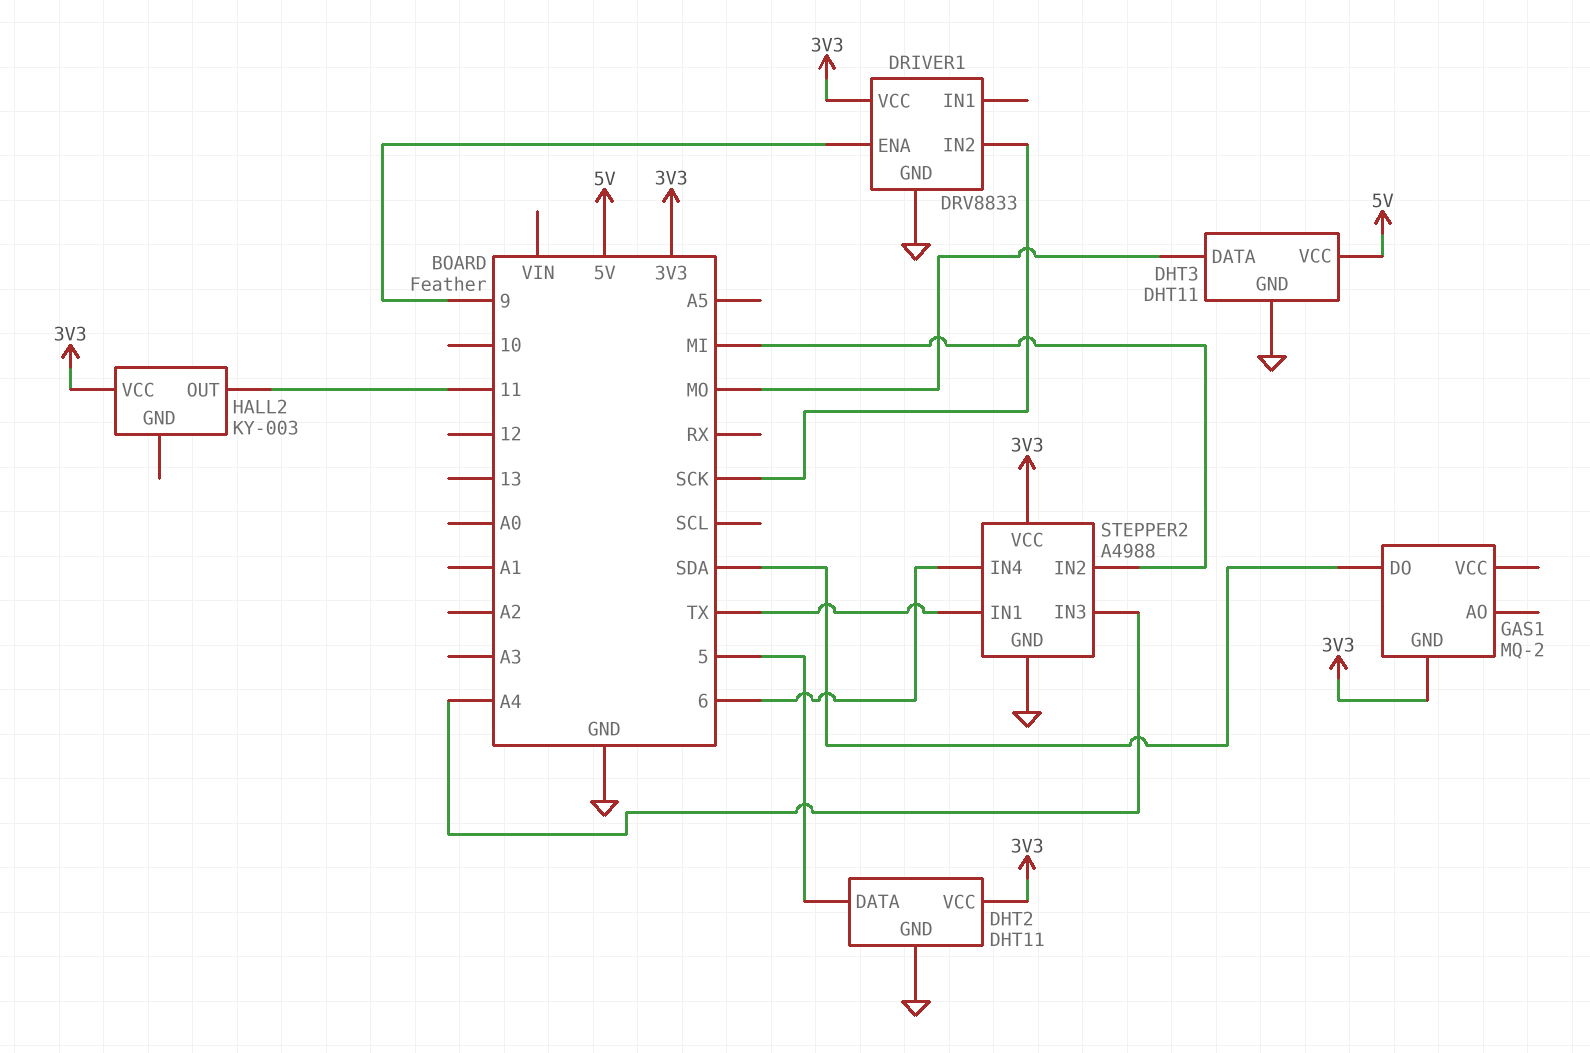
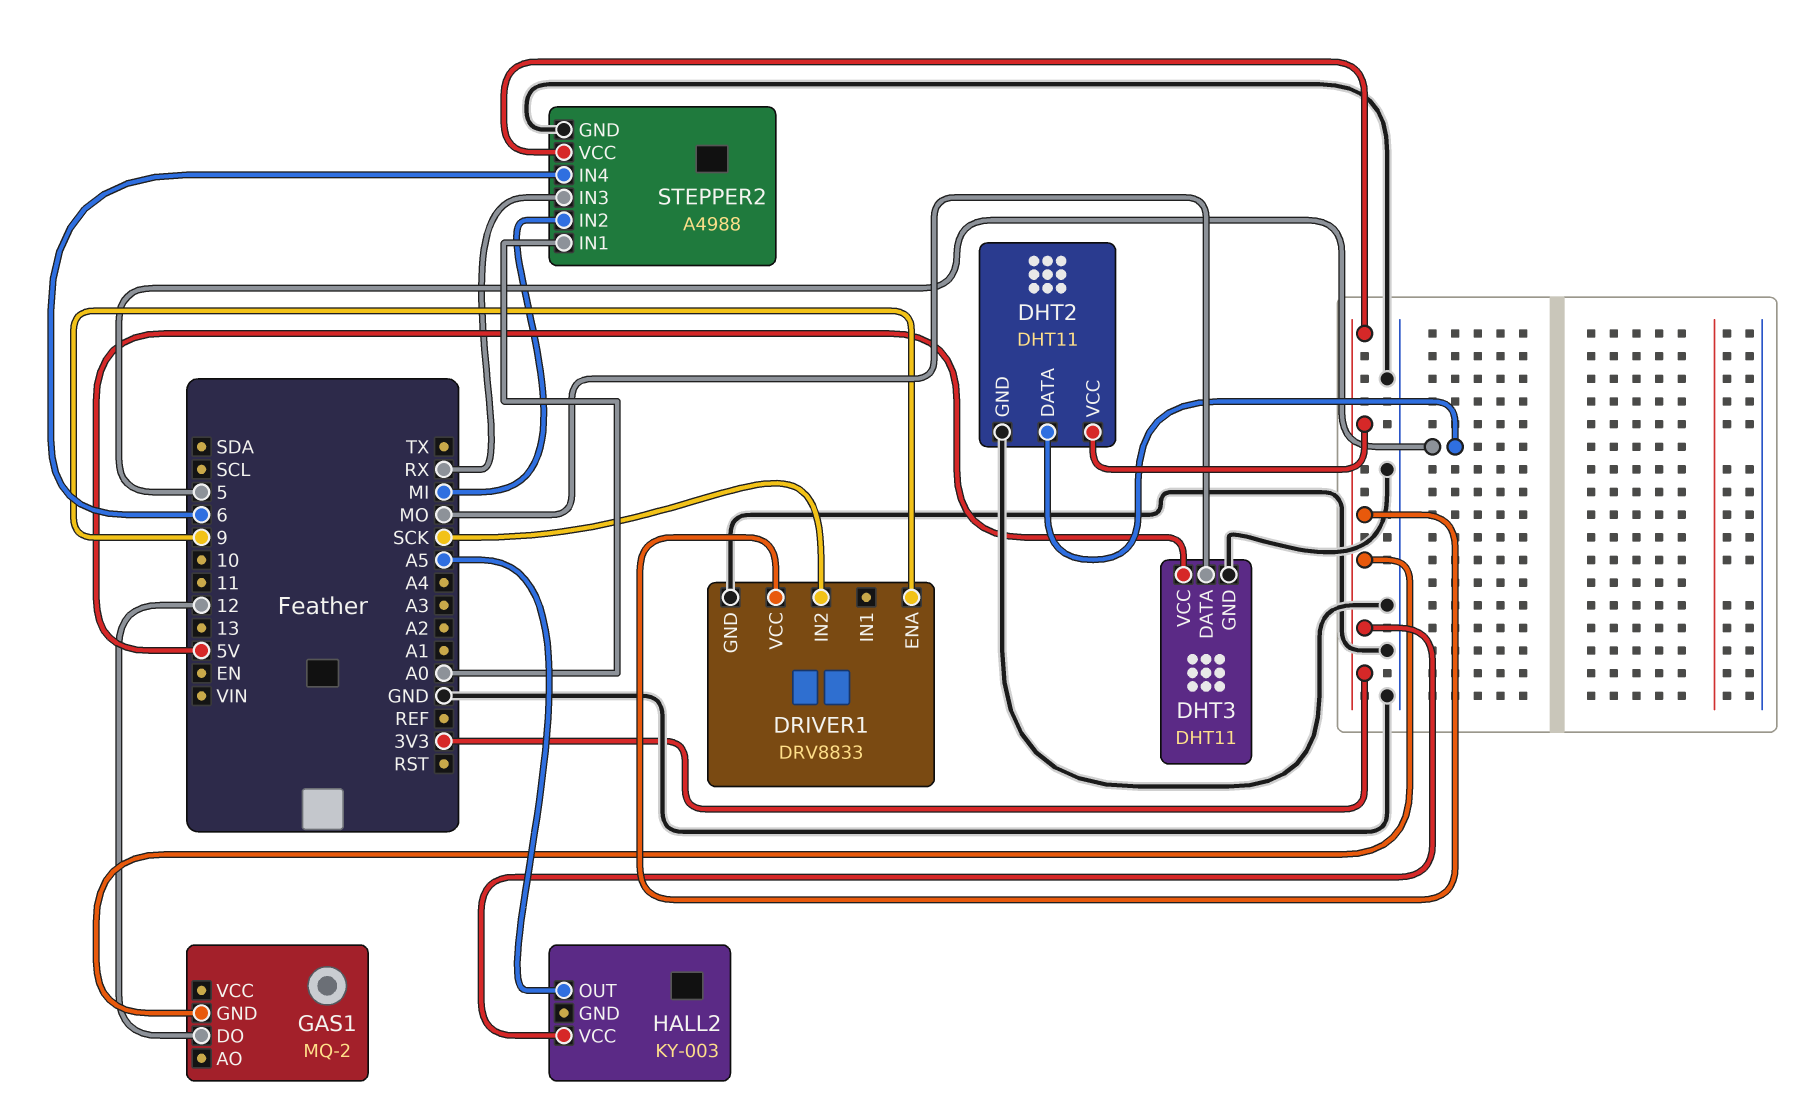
GAS1 pin DO: SDA -> 12
HALL2 pin OUT: 11 -> A5
STEPPER2 pin IN1: TX -> A0
STEPPER2 pin IN3: A4 -> RX

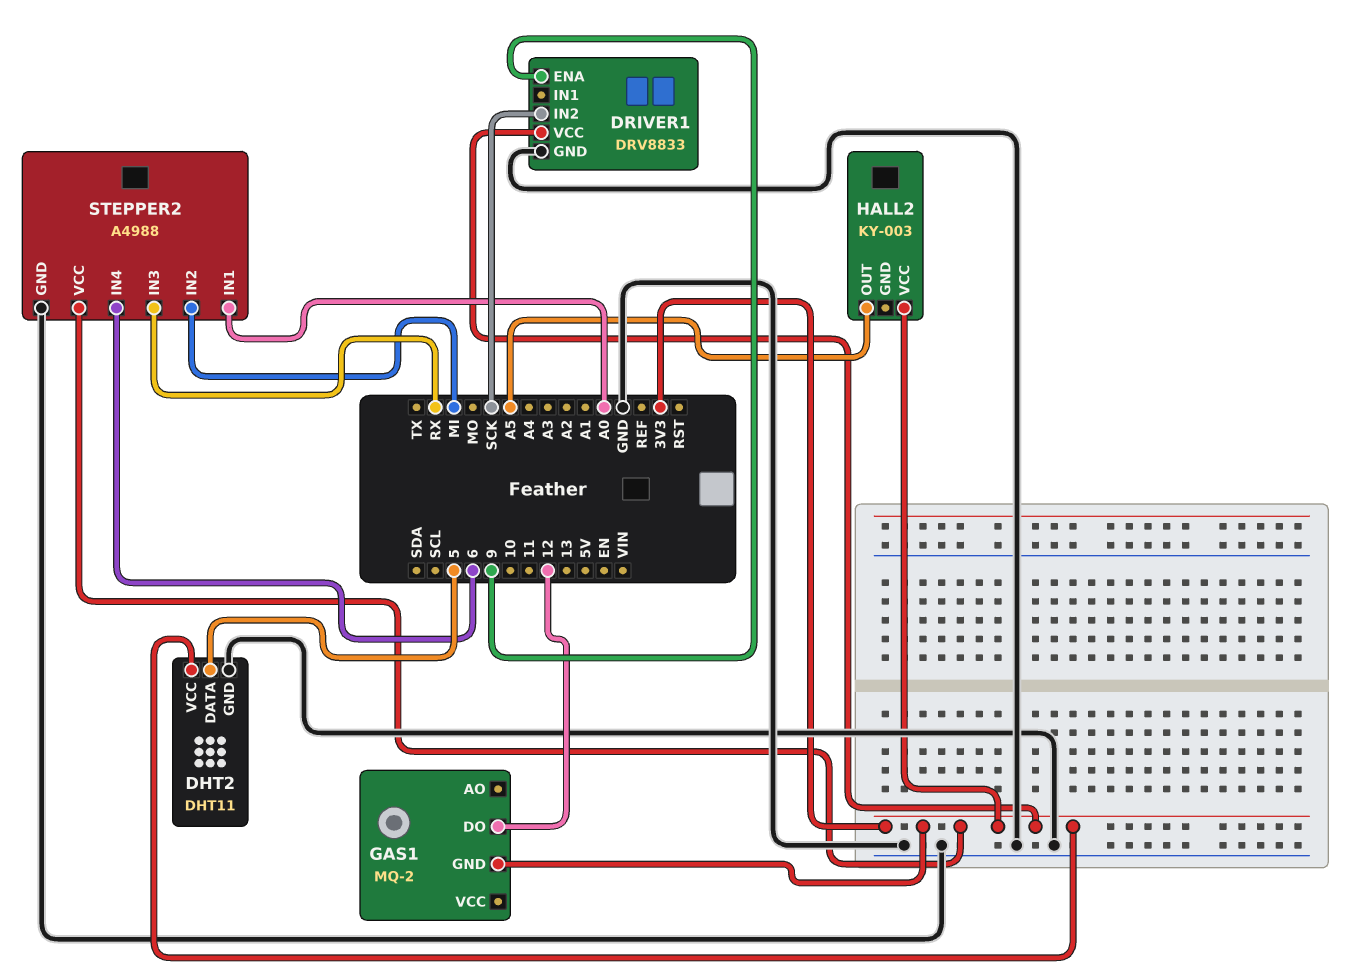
DHT3: DHT11 -> none
DHT3 pin DATA: MO -> none
DHT3 pin GND: GND -> none
DHT3 pin VCC: 5V -> none

